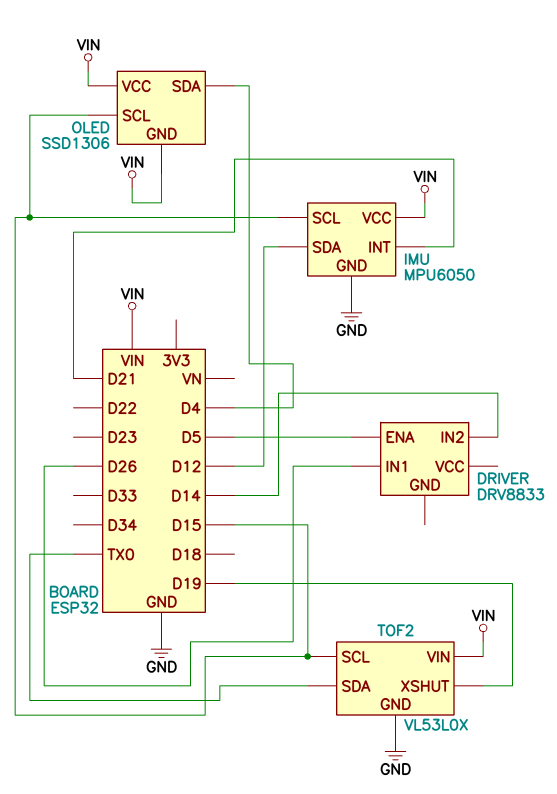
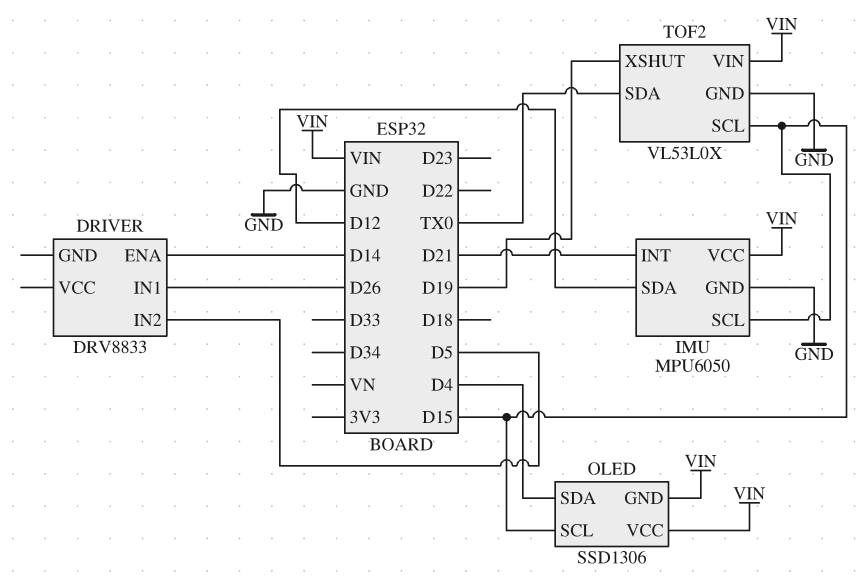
DRIVER pin ENA: D5 -> D14
DRIVER pin IN2: D14 -> D5

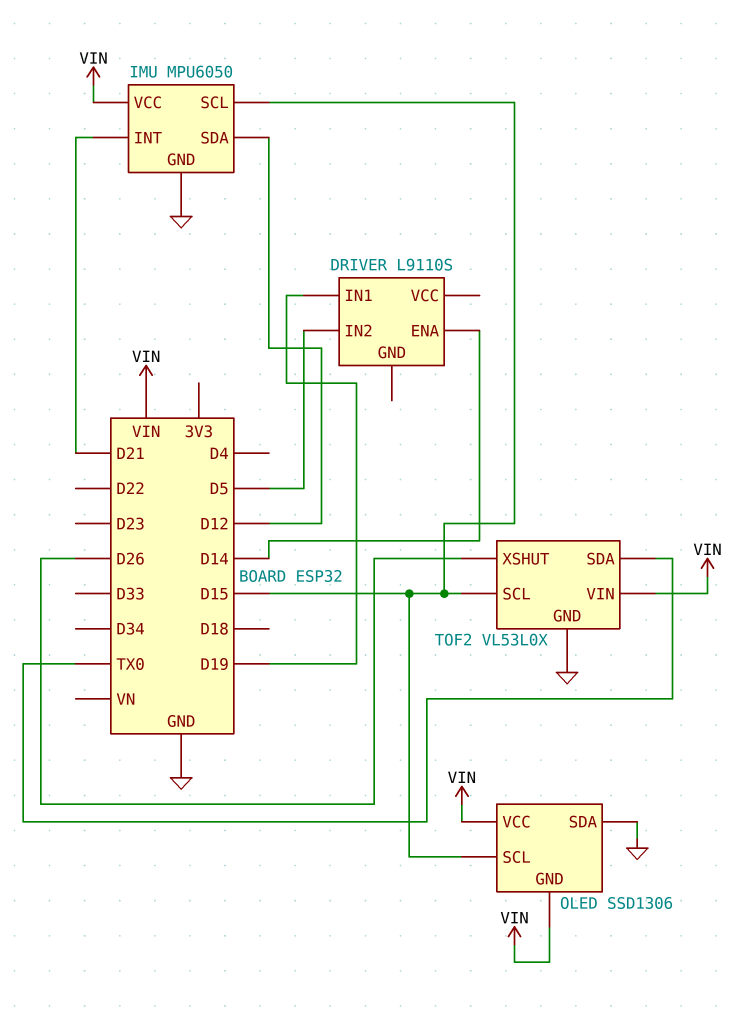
DRIVER: DRV8833 -> L9110S
DRIVER pin IN1: D26 -> D19
OLED pin SDA: D4 -> GND
TOF2 pin XSHUT: D19 -> D26

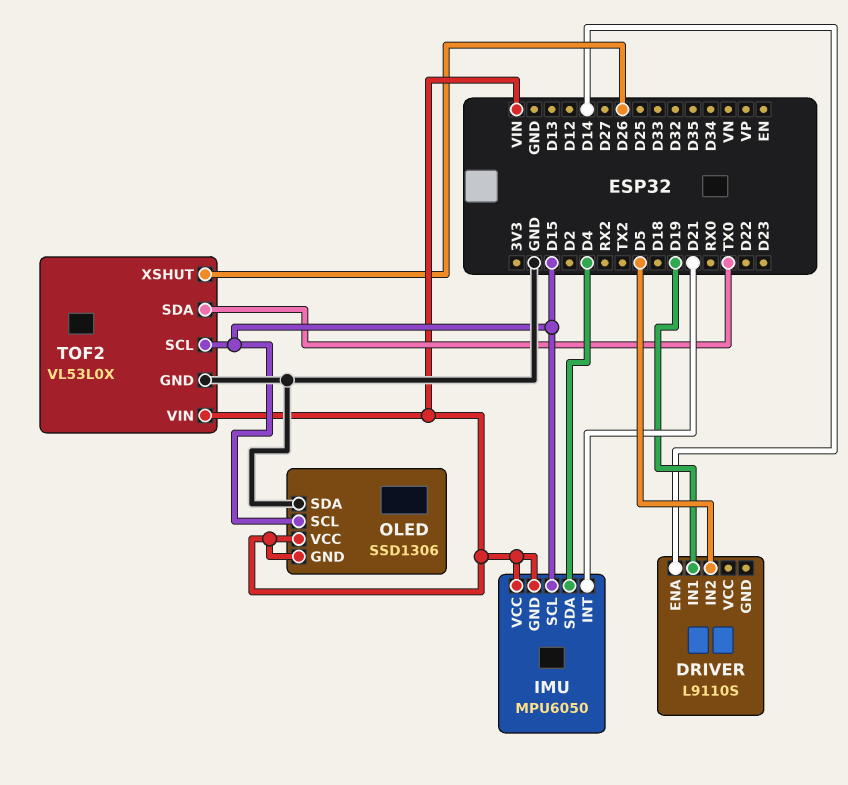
IMU pin GND: GND -> VIN
IMU pin SDA: D12 -> D4

